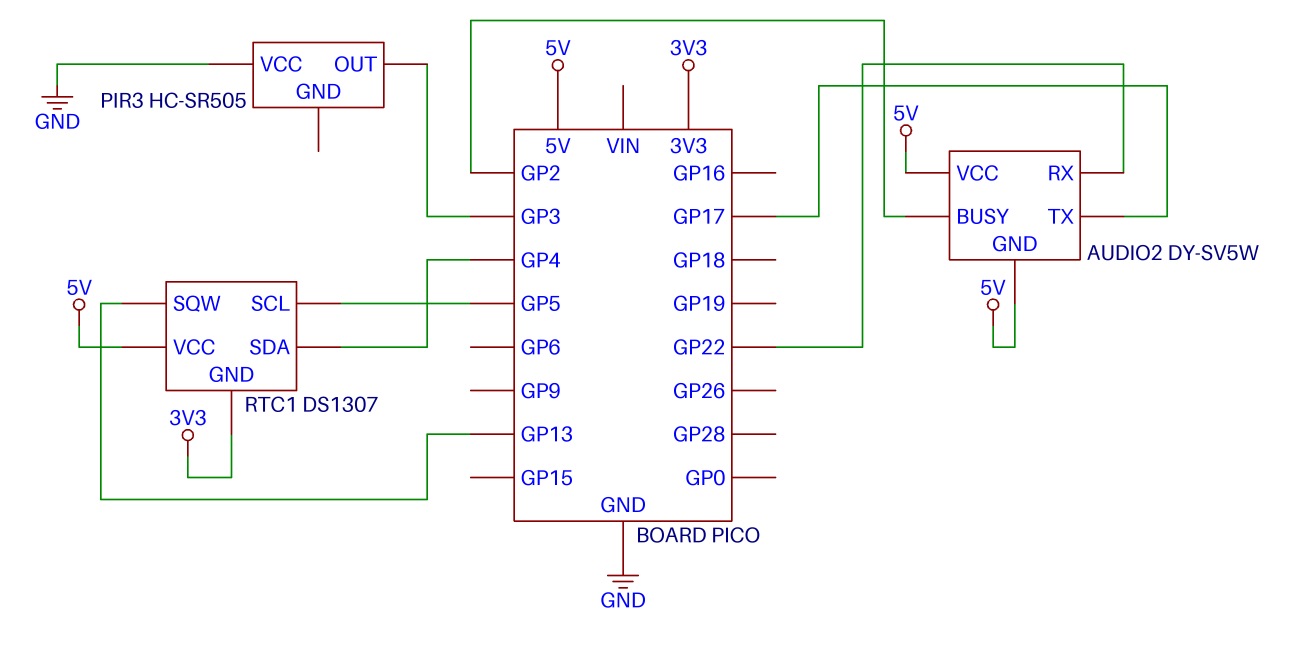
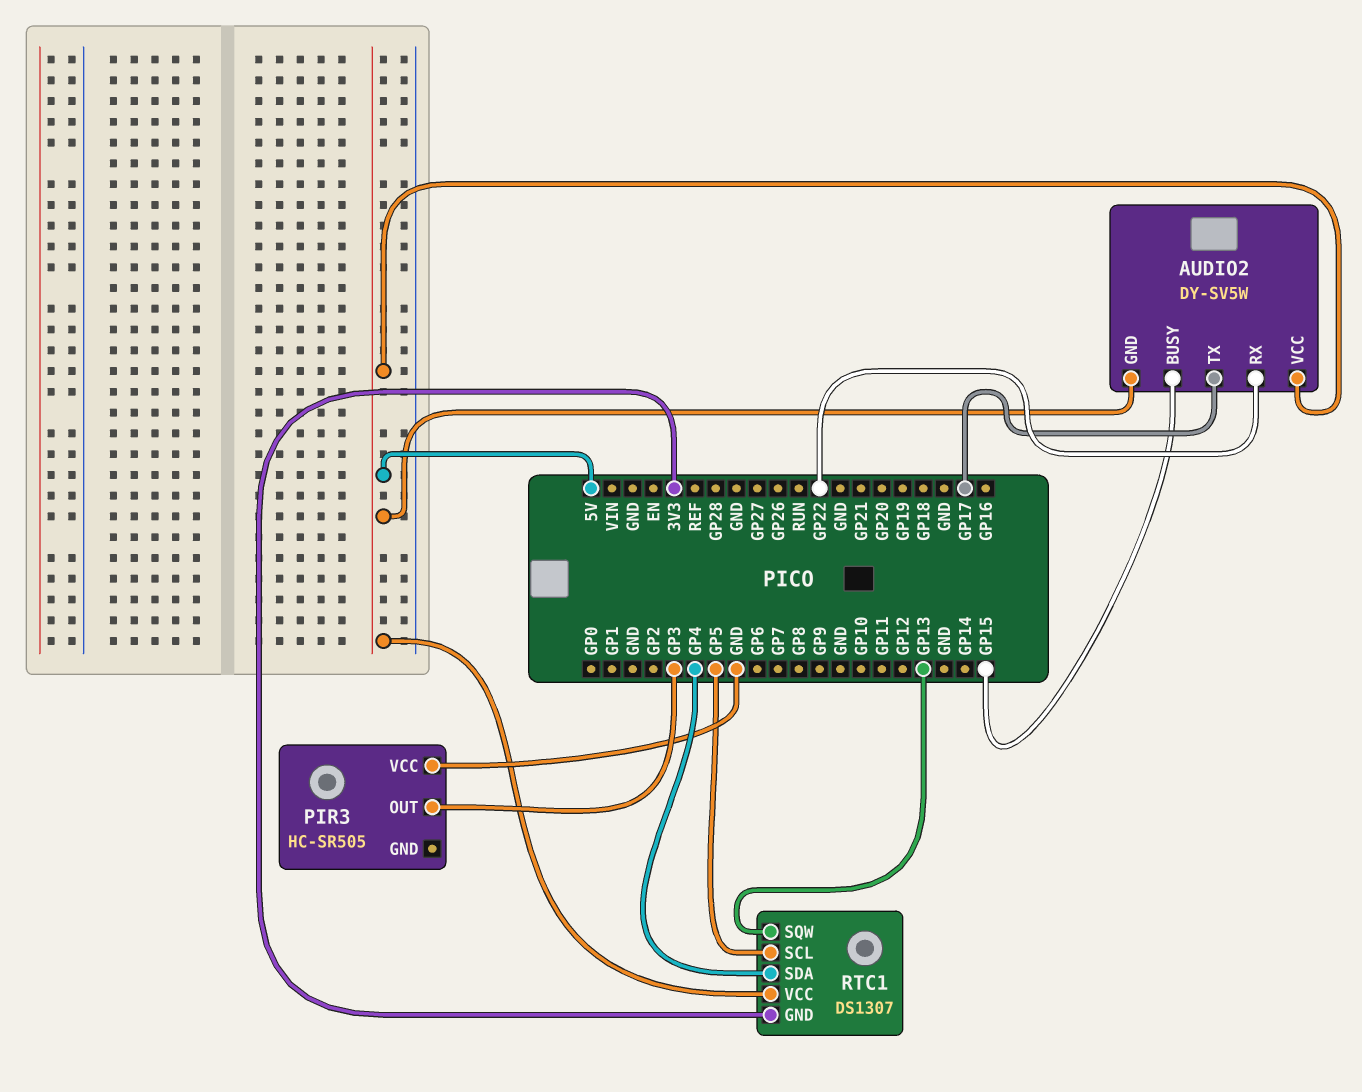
AUDIO2 pin BUSY: GP2 -> GP15

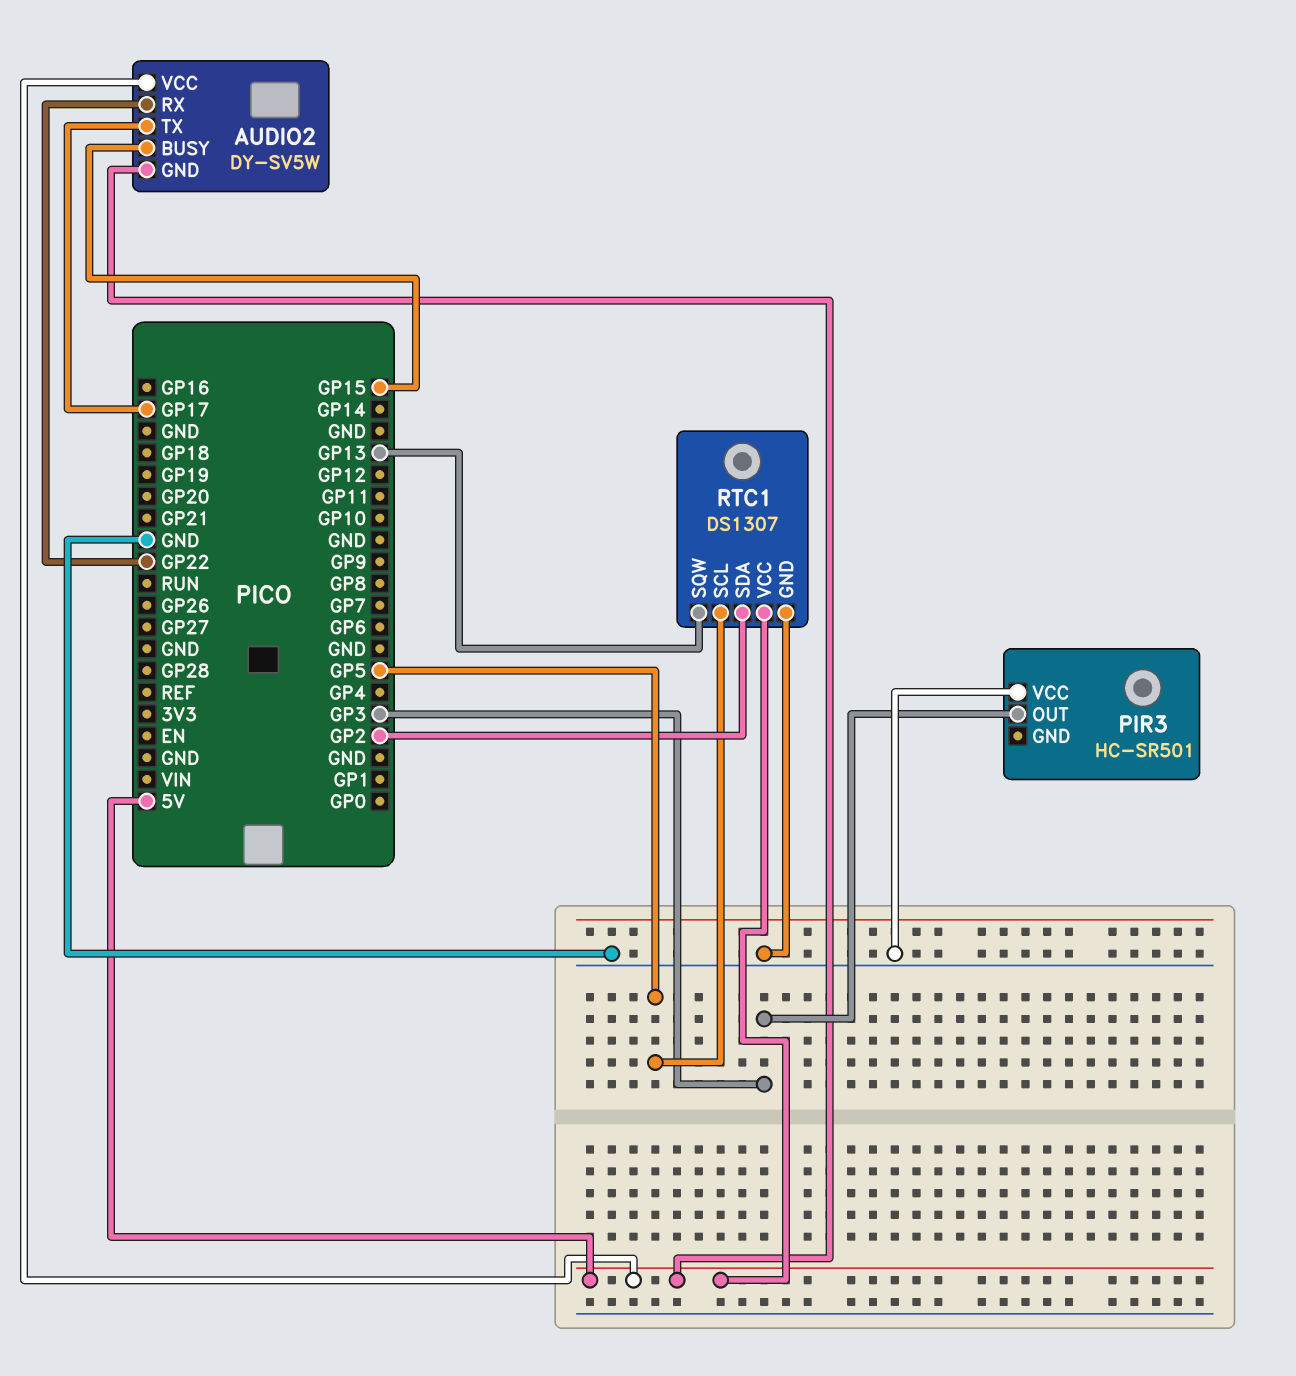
PIR3: HC-SR505 -> HC-SR501
RTC1 pin GND: 3V3 -> GND
RTC1 pin SDA: GP4 -> GP2

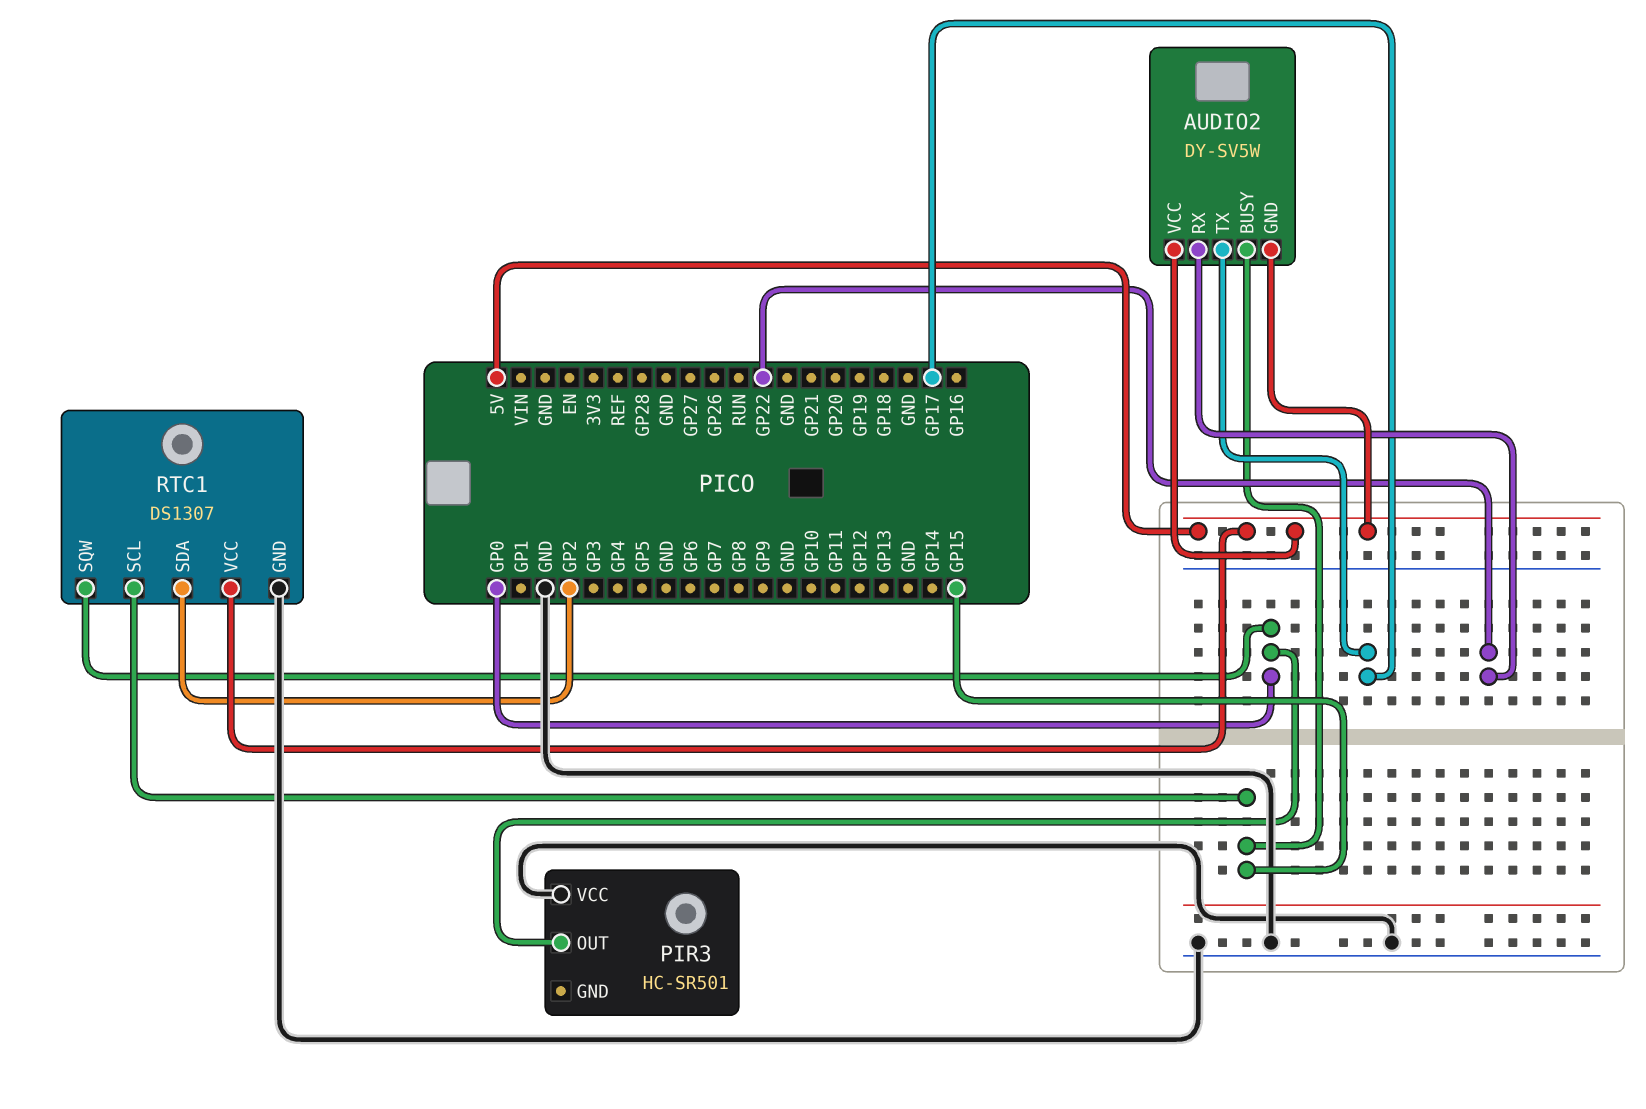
PIR3 pin OUT: GP3 -> GP0
RTC1 pin SCL: GP5 -> GP15
RTC1 pin SQW: GP13 -> GP0

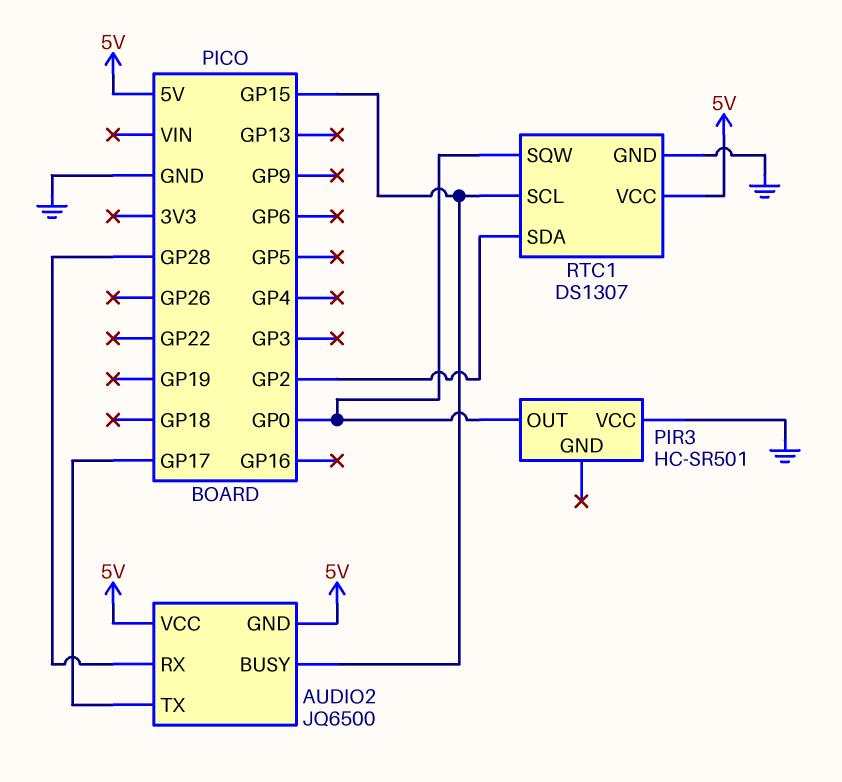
AUDIO2: DY-SV5W -> JQ6500
AUDIO2 pin RX: GP22 -> GP28

